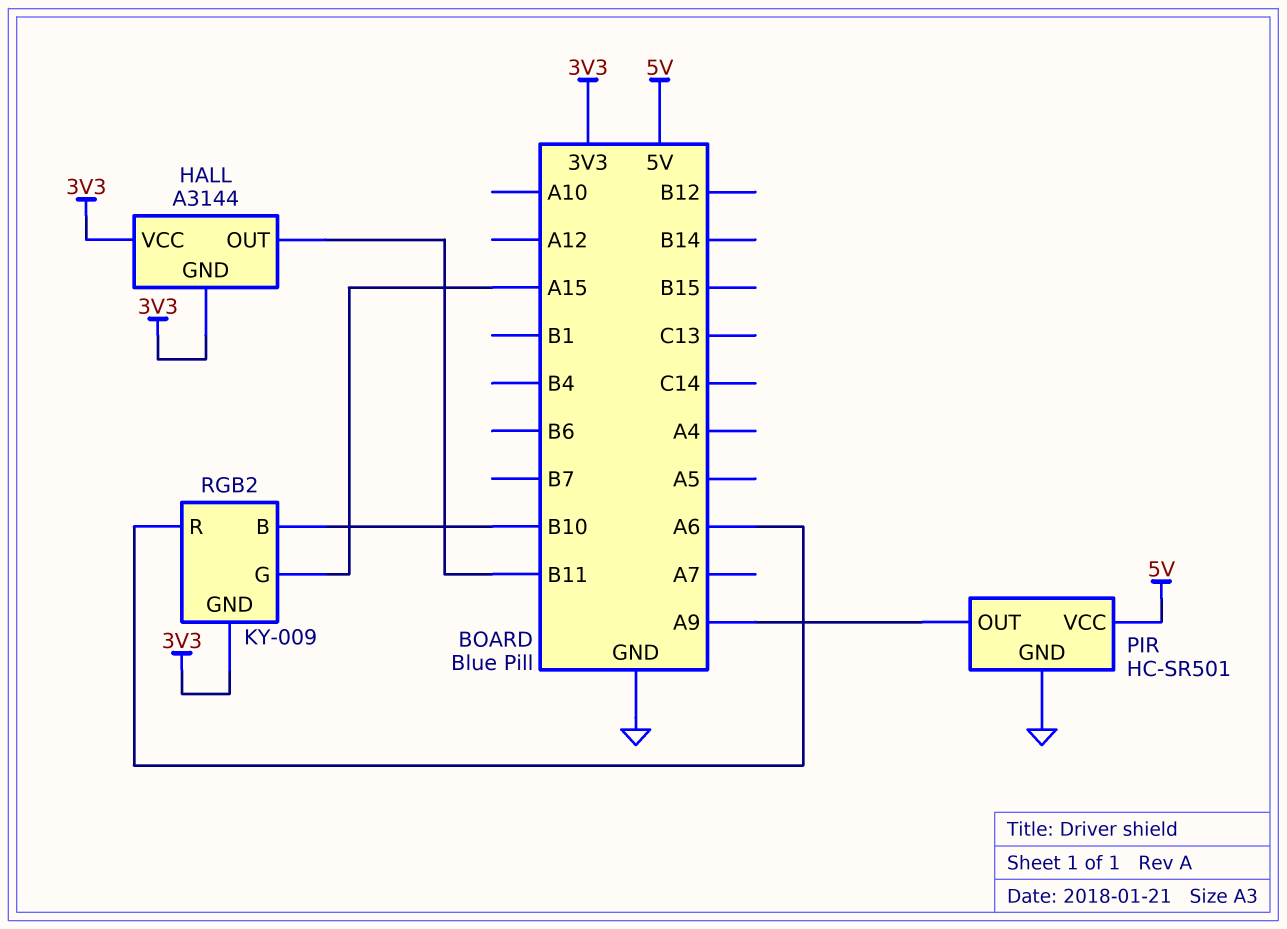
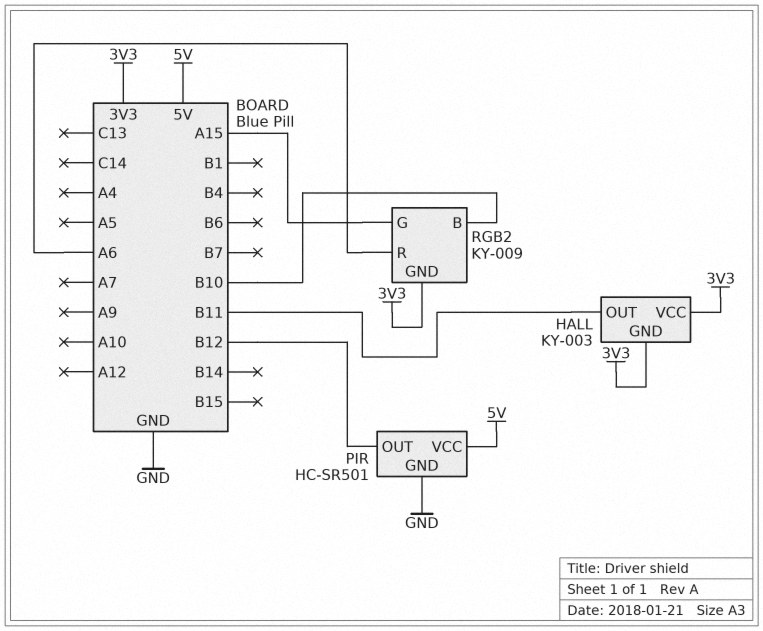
HALL: A3144 -> KY-003
PIR pin OUT: A9 -> B12

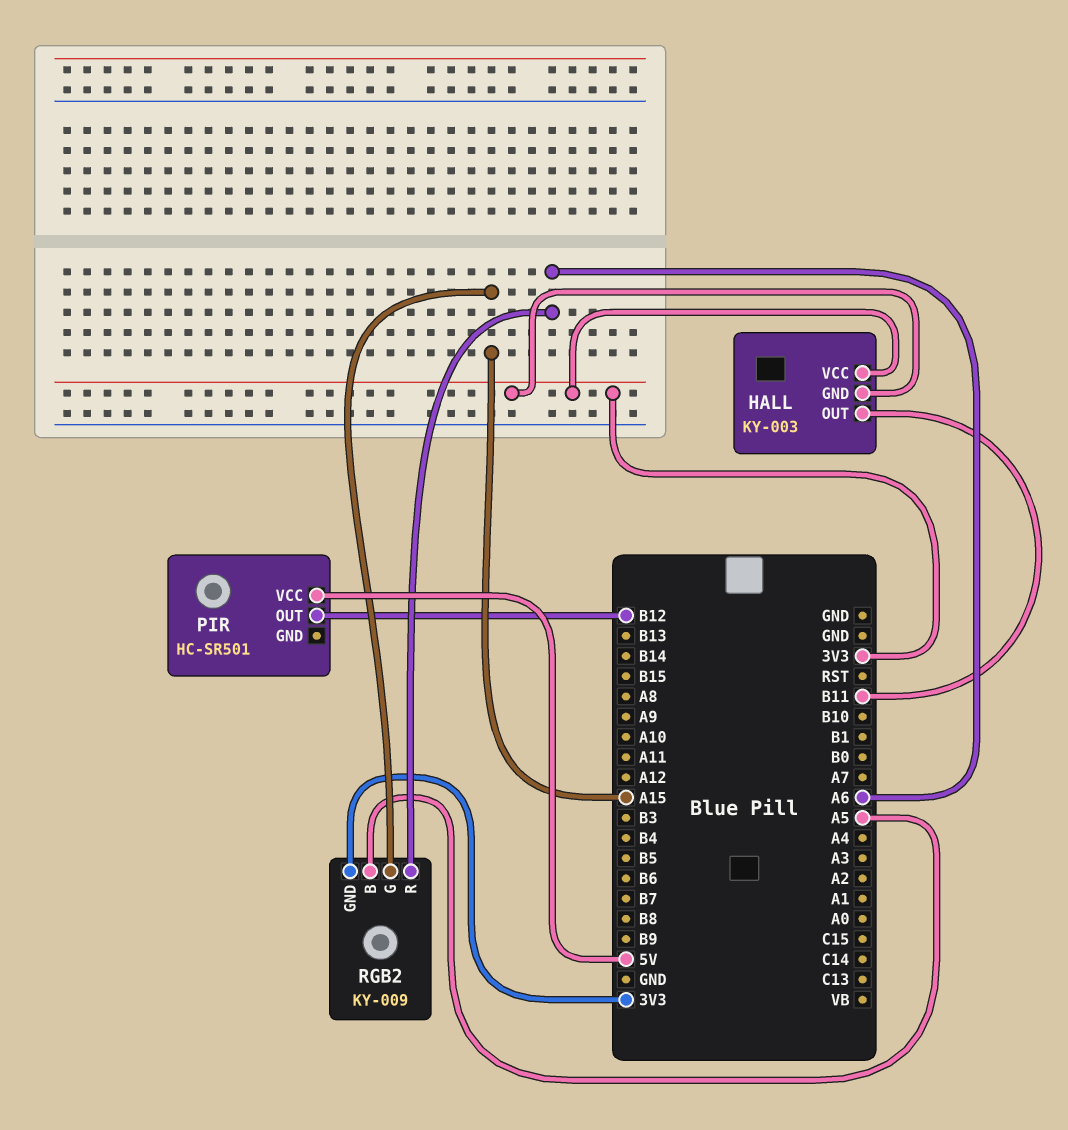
PIR pin GND: GND -> none
RGB2 pin B: B10 -> A5

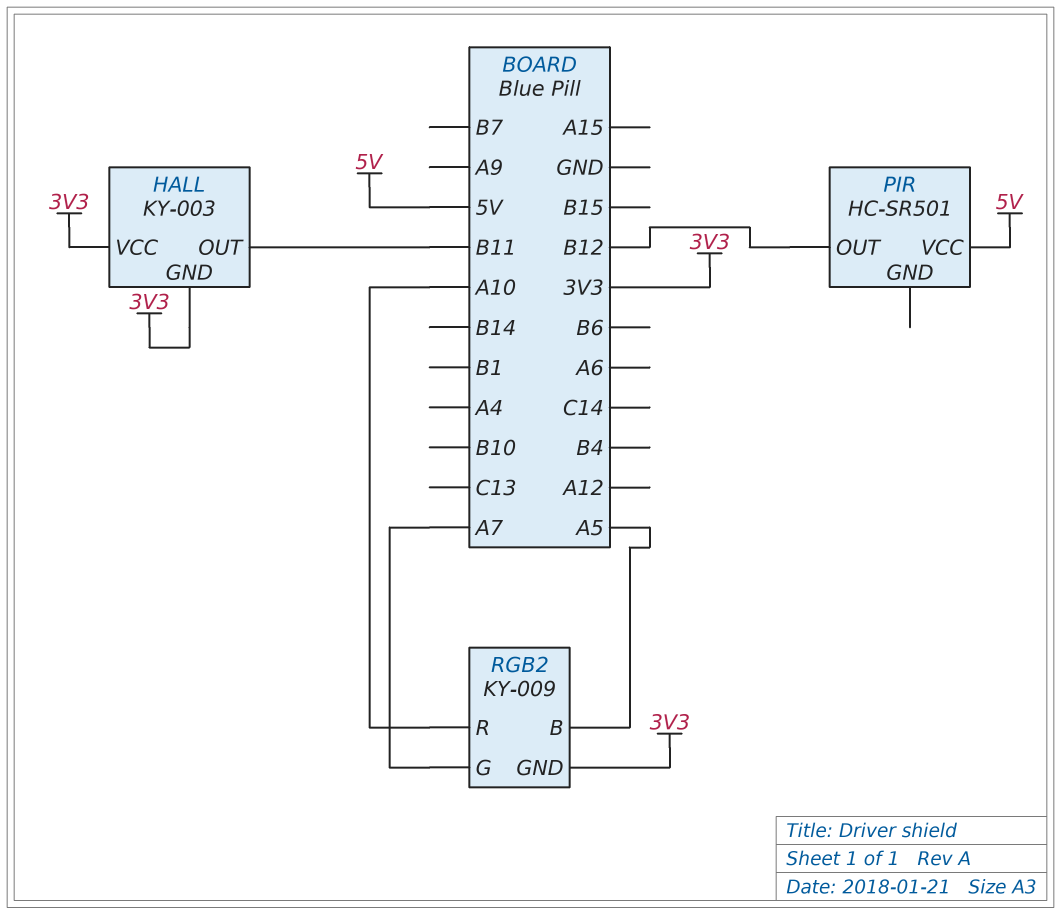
RGB2 pin G: A15 -> A7
RGB2 pin R: A6 -> A10

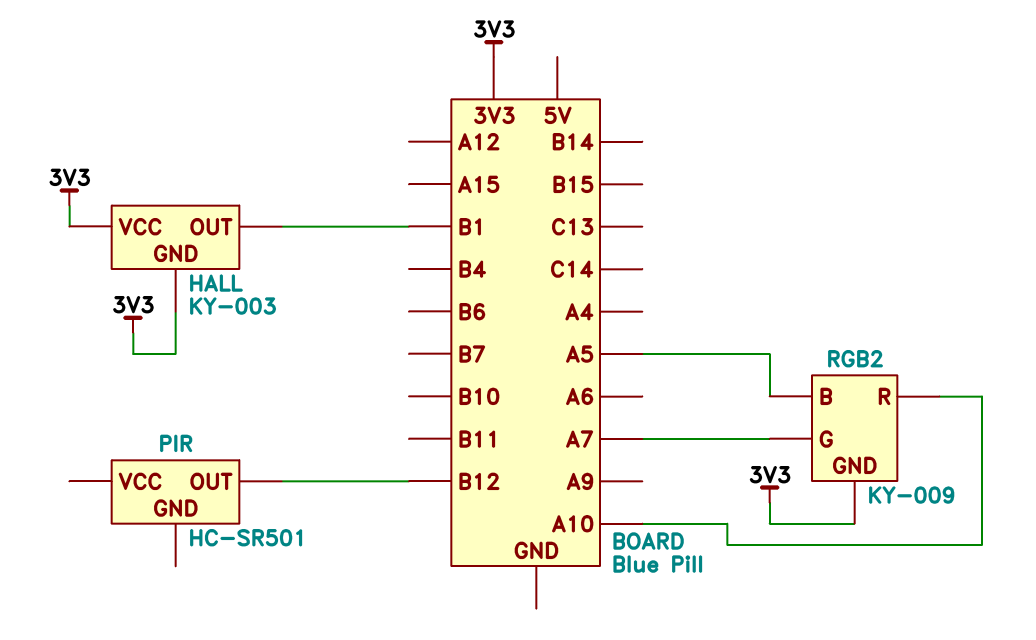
HALL pin OUT: B11 -> B1
PIR pin VCC: 5V -> none

